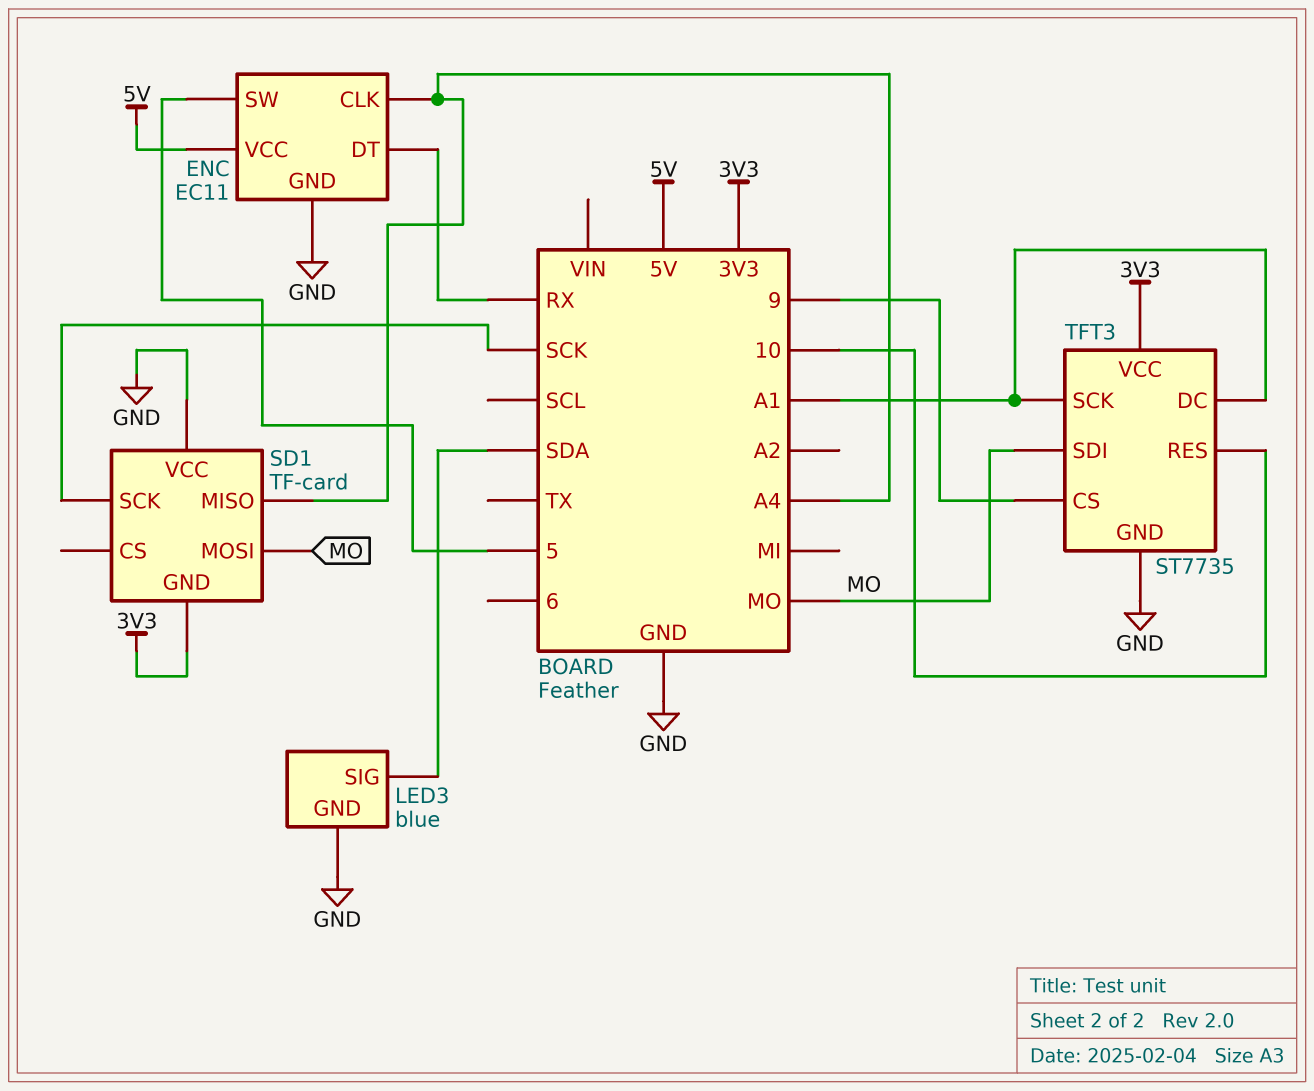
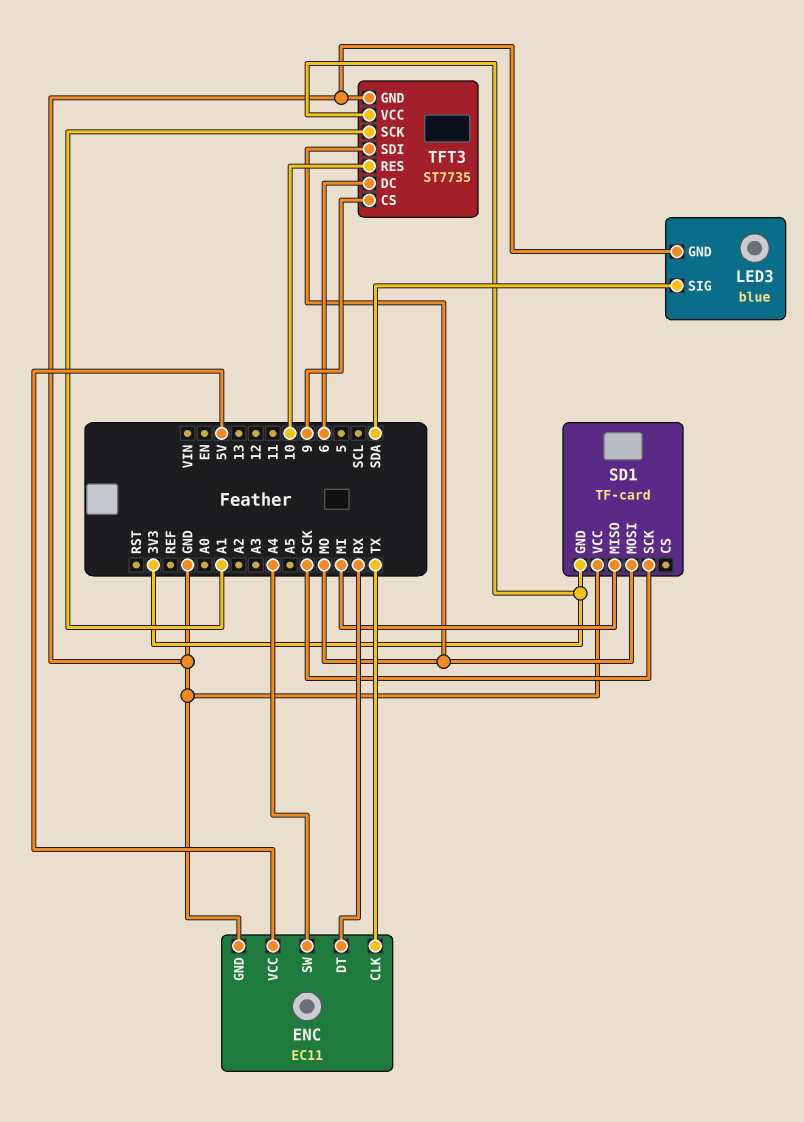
ENC pin CLK: A4 -> TX
ENC pin SW: 5 -> A4
SD1 pin MISO: A4 -> MI
TFT3 pin DC: A1 -> 6

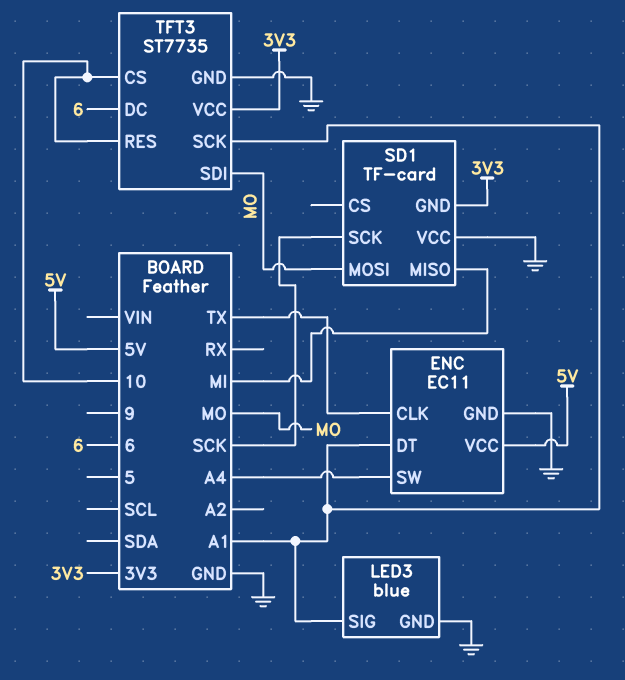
ENC pin DT: RX -> A1
LED3 pin SIG: SDA -> A1
TFT3 pin CS: 9 -> 10

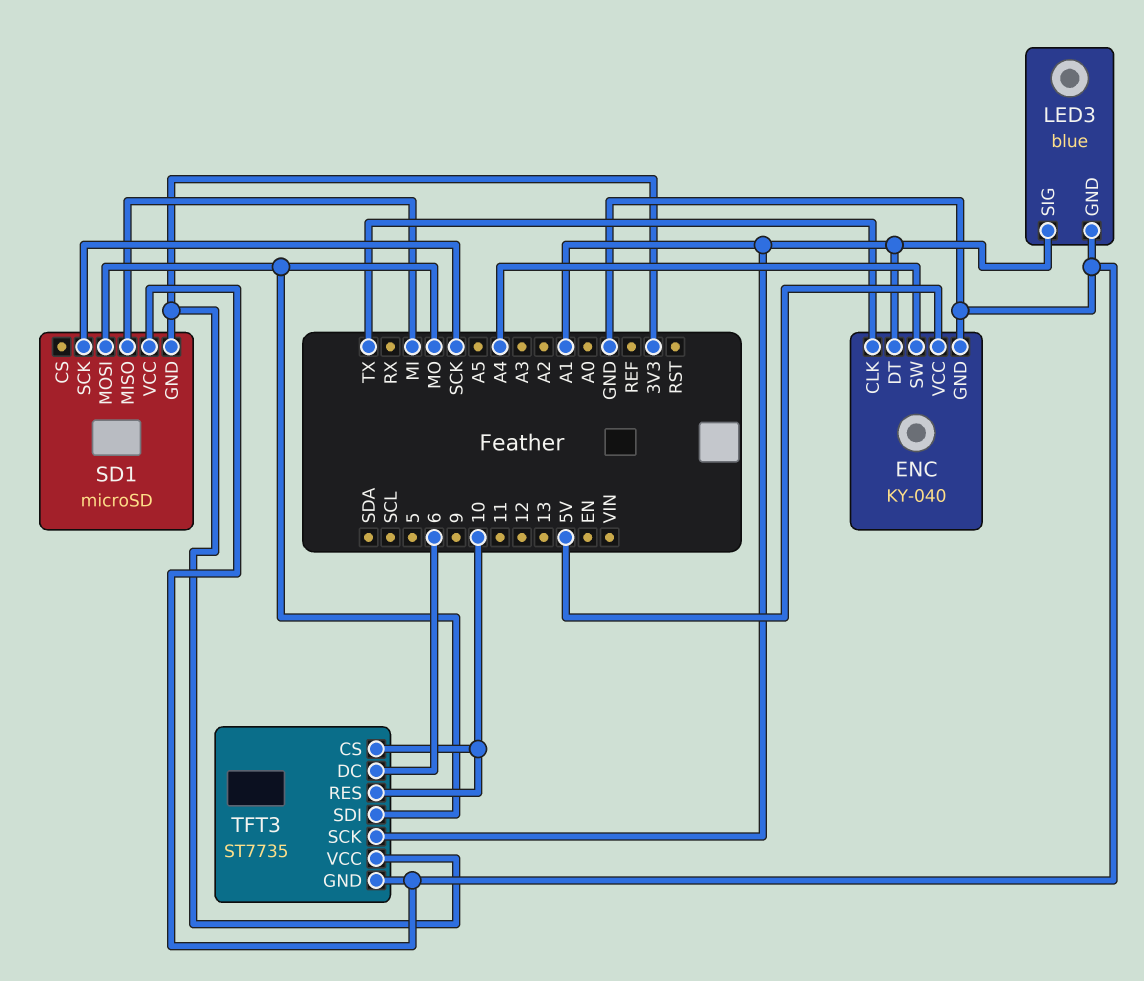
ENC: EC11 -> KY-040
SD1: TF-card -> microSD

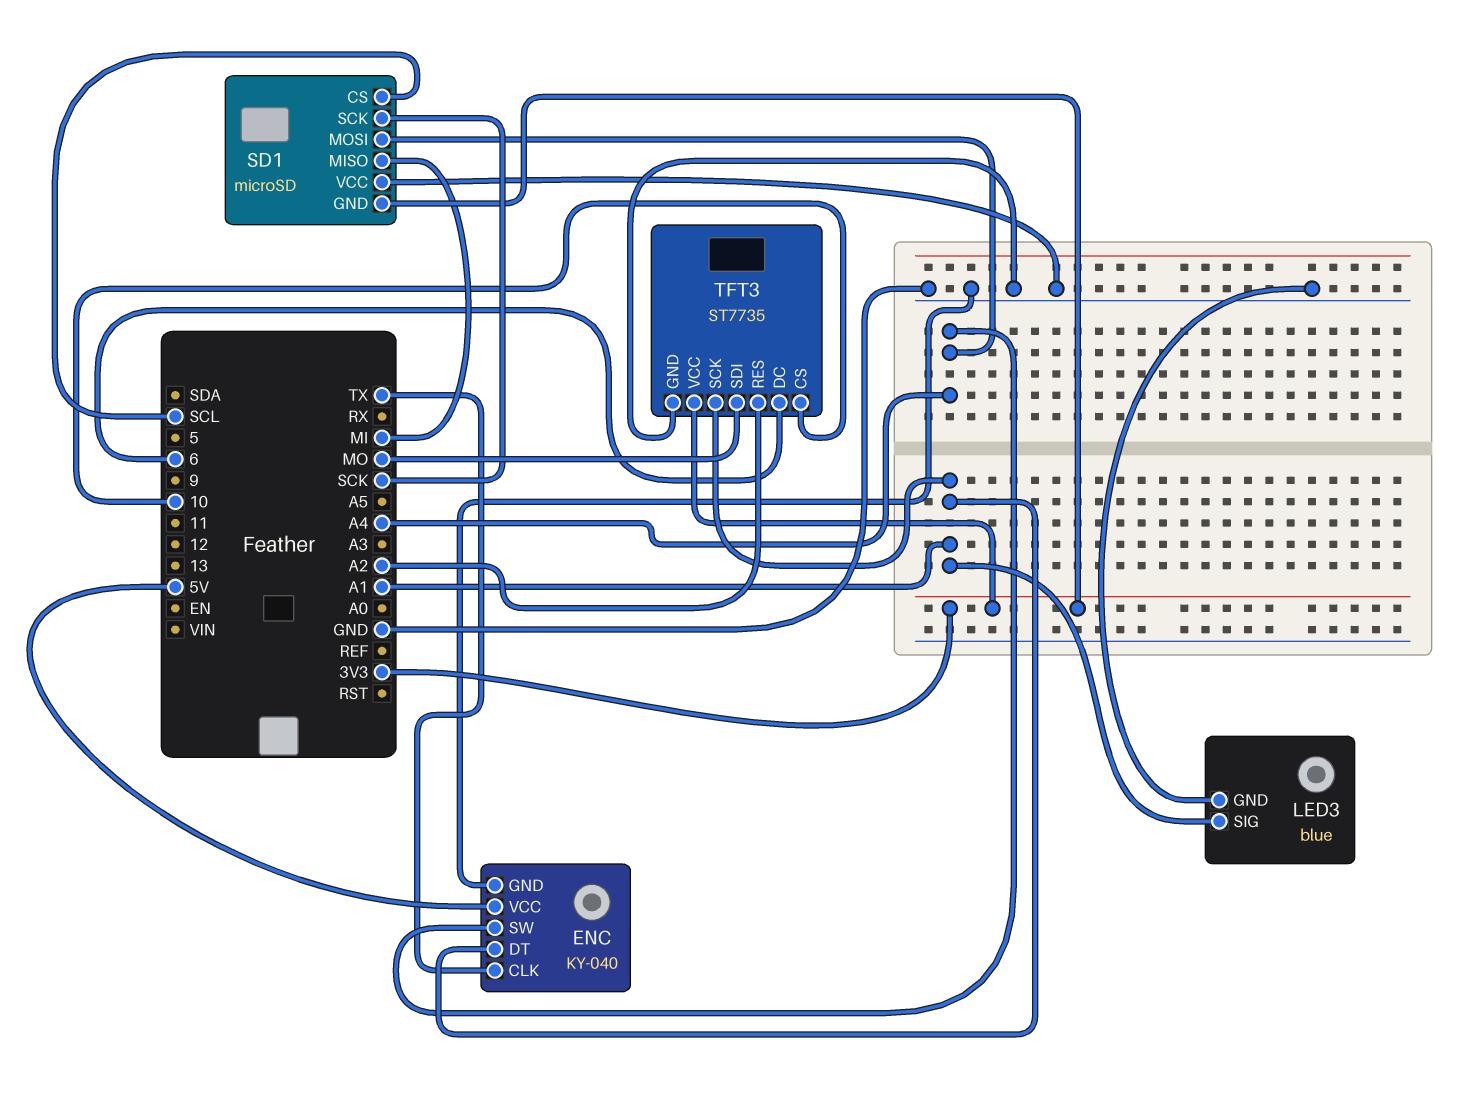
SD1 pin CS: none -> SCL
SD1 pin MOSI: MO -> A4
TFT3 pin RES: 10 -> A2

